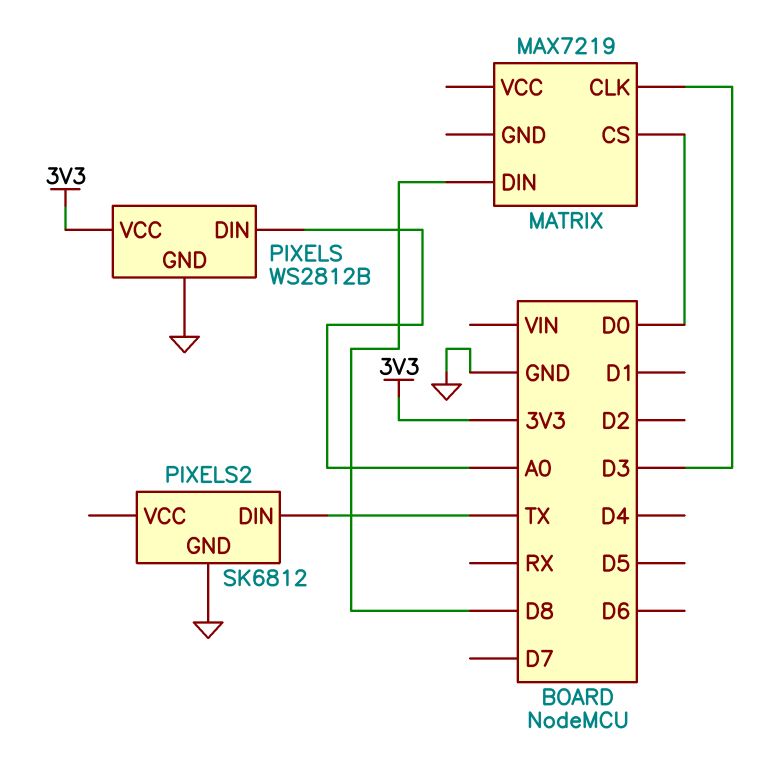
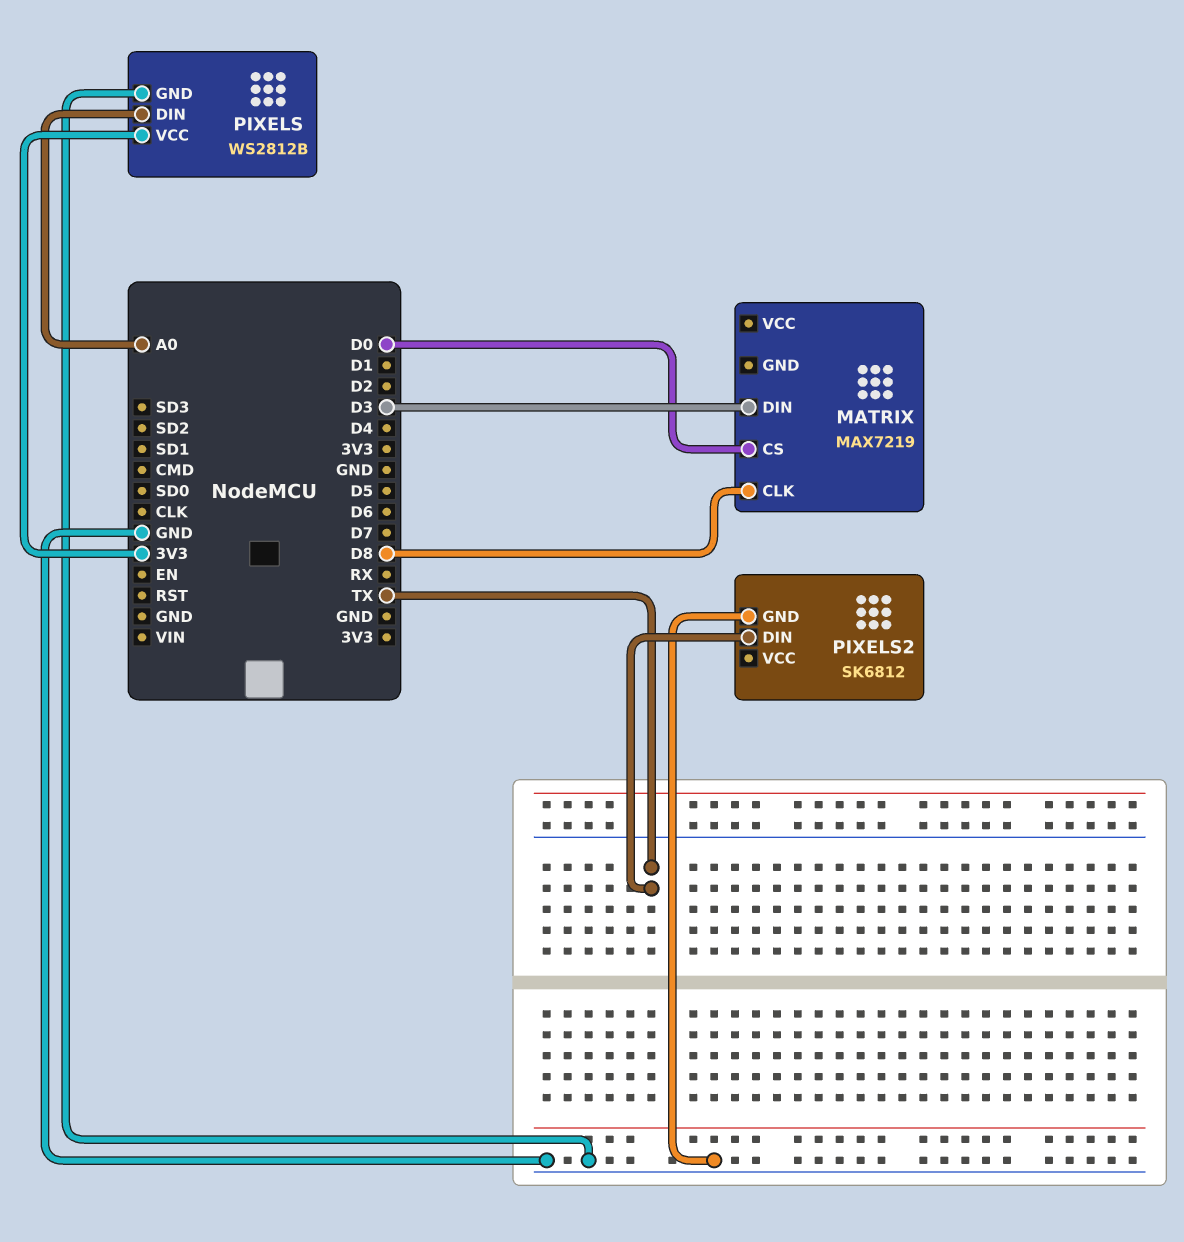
MATRIX pin CLK: D3 -> D8
MATRIX pin DIN: D8 -> D3

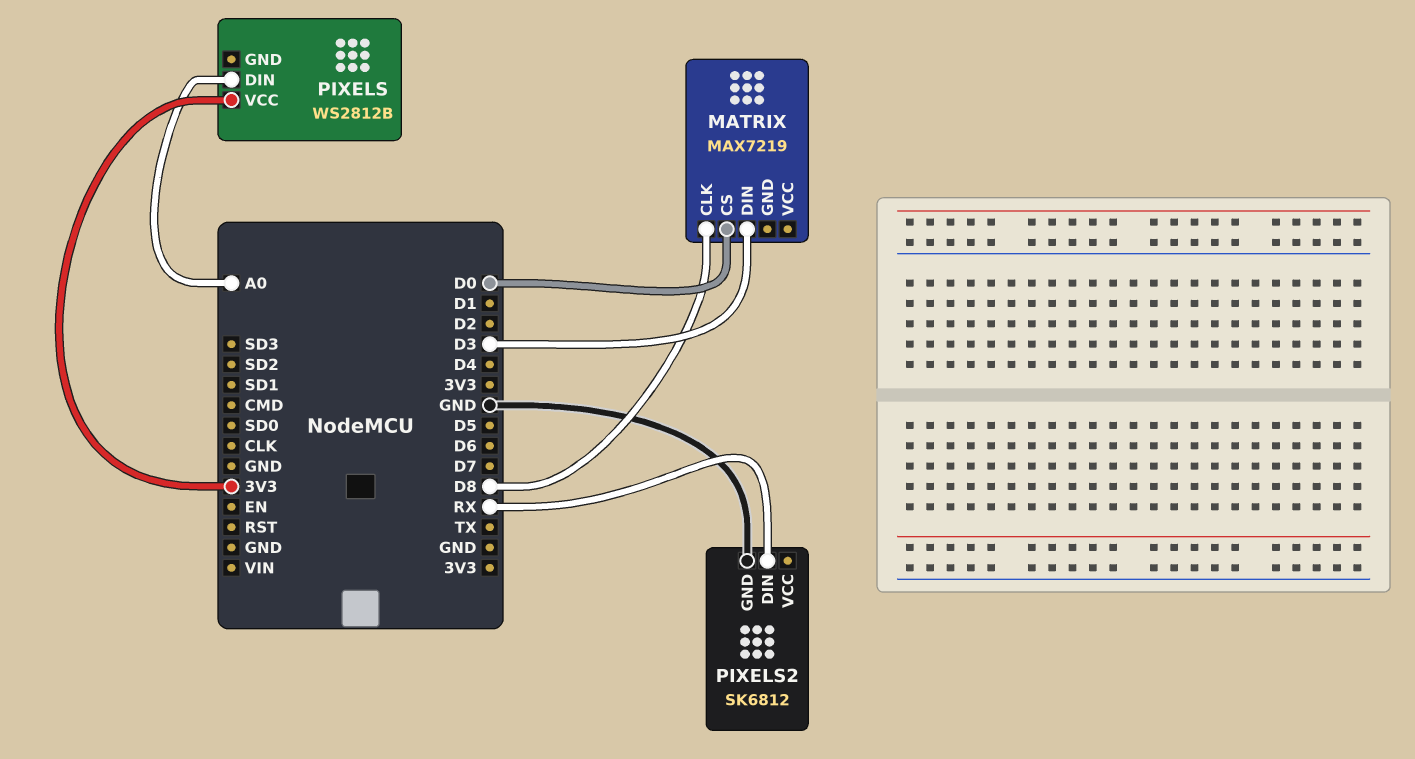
PIXELS pin GND: GND -> none
PIXELS2 pin DIN: TX -> RX

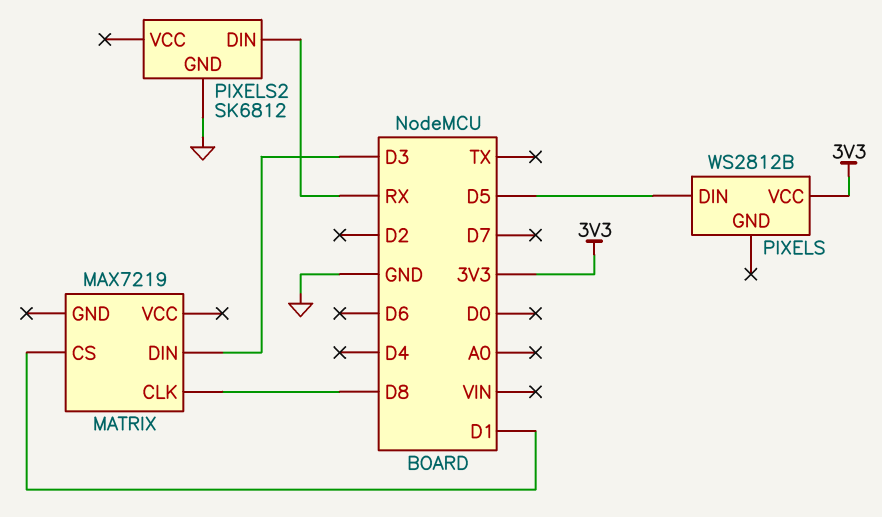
MATRIX pin CS: D0 -> D1
PIXELS pin DIN: A0 -> D5

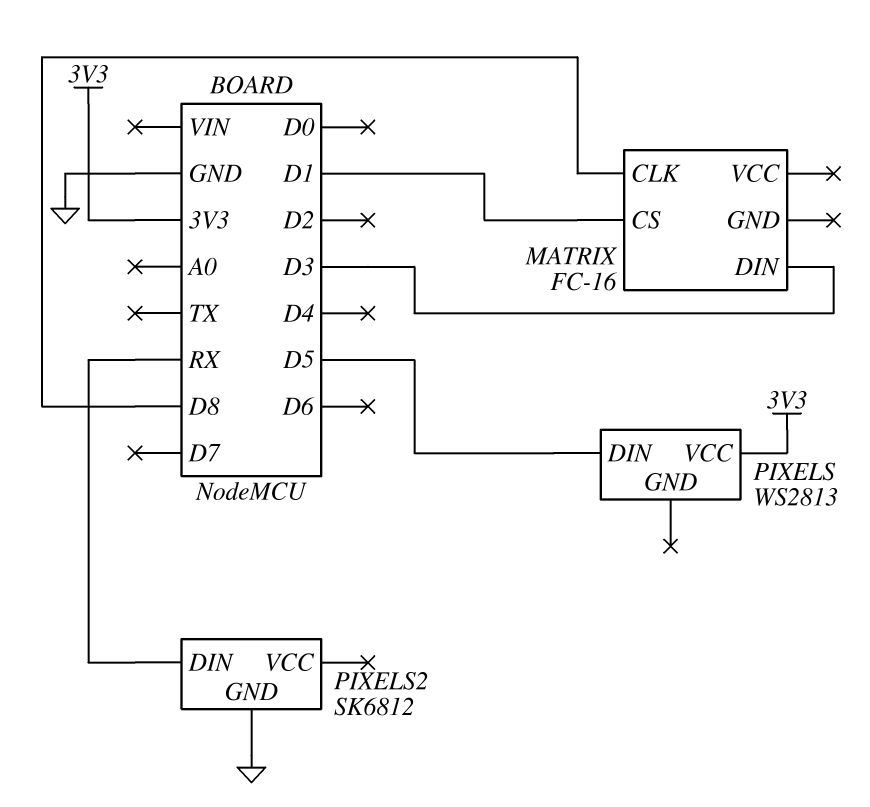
MATRIX: MAX7219 -> FC-16
PIXELS: WS2812B -> WS2813

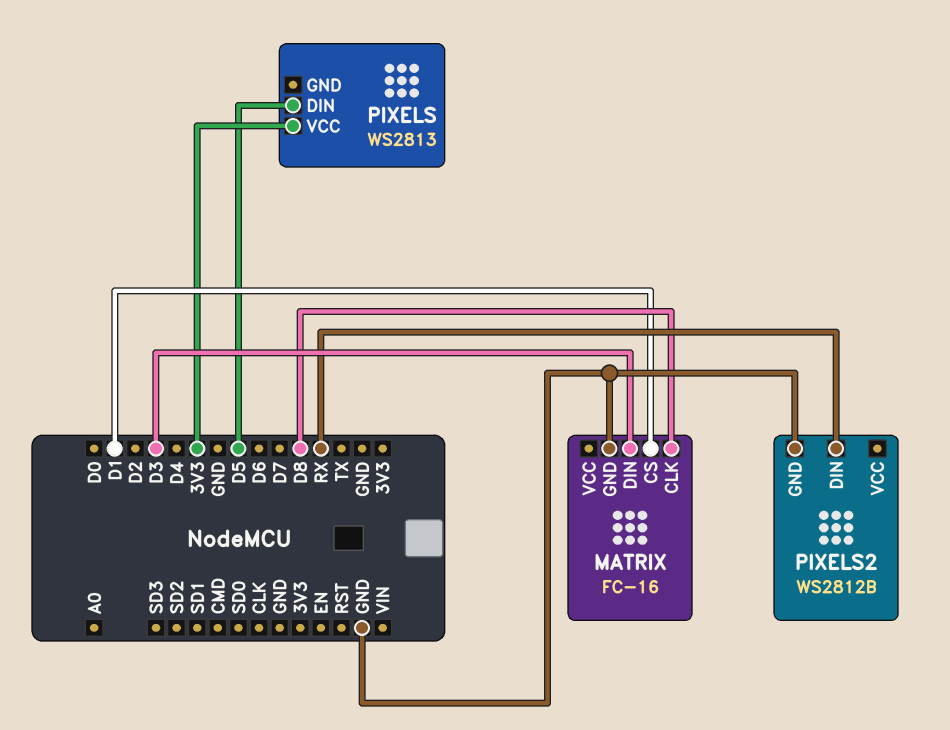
MATRIX pin GND: none -> GND
PIXELS2: SK6812 -> WS2812B

